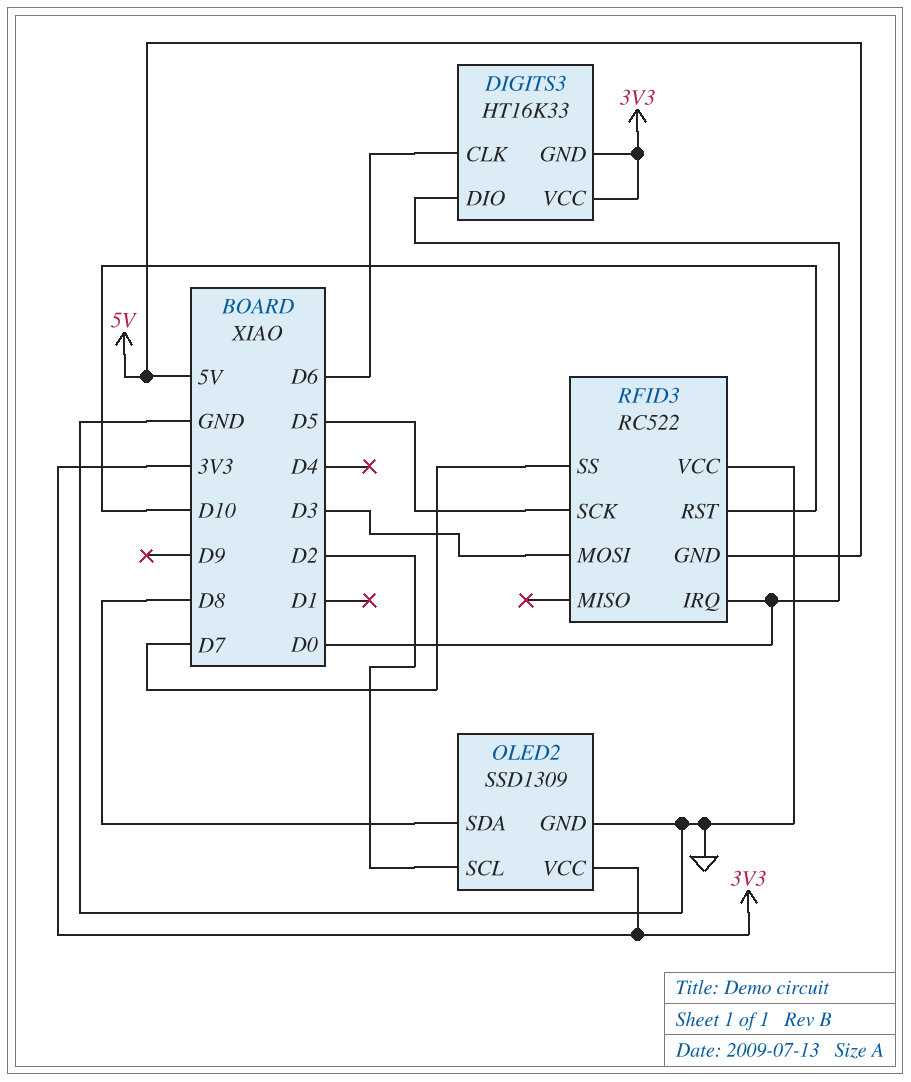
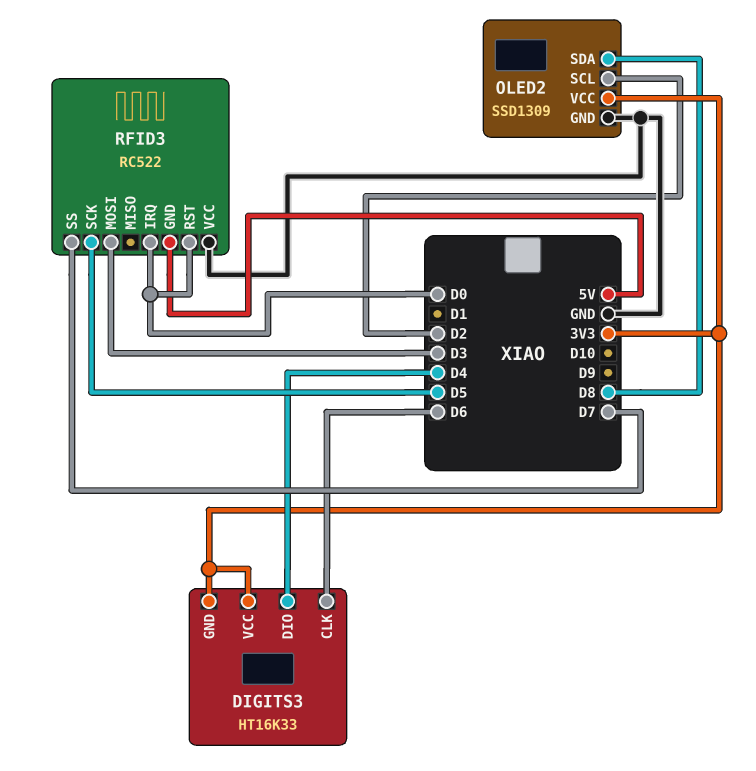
DIGITS3 pin DIO: D0 -> D4
RFID3 pin RST: D10 -> D0

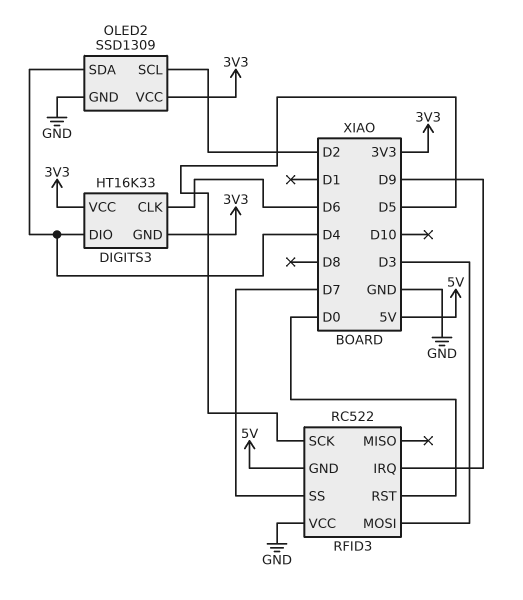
OLED2 pin SDA: D8 -> D4
RFID3 pin IRQ: D0 -> D9

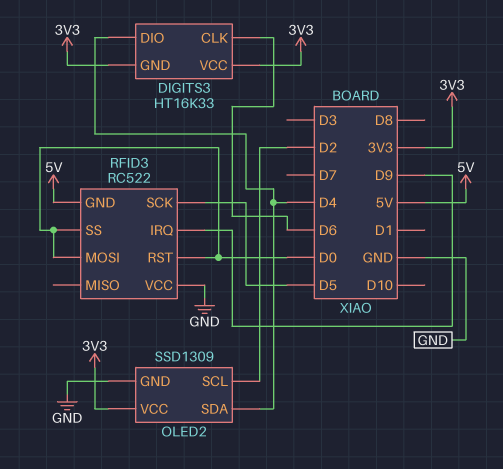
RFID3 pin MOSI: D3 -> D0
RFID3 pin SS: D7 -> D0

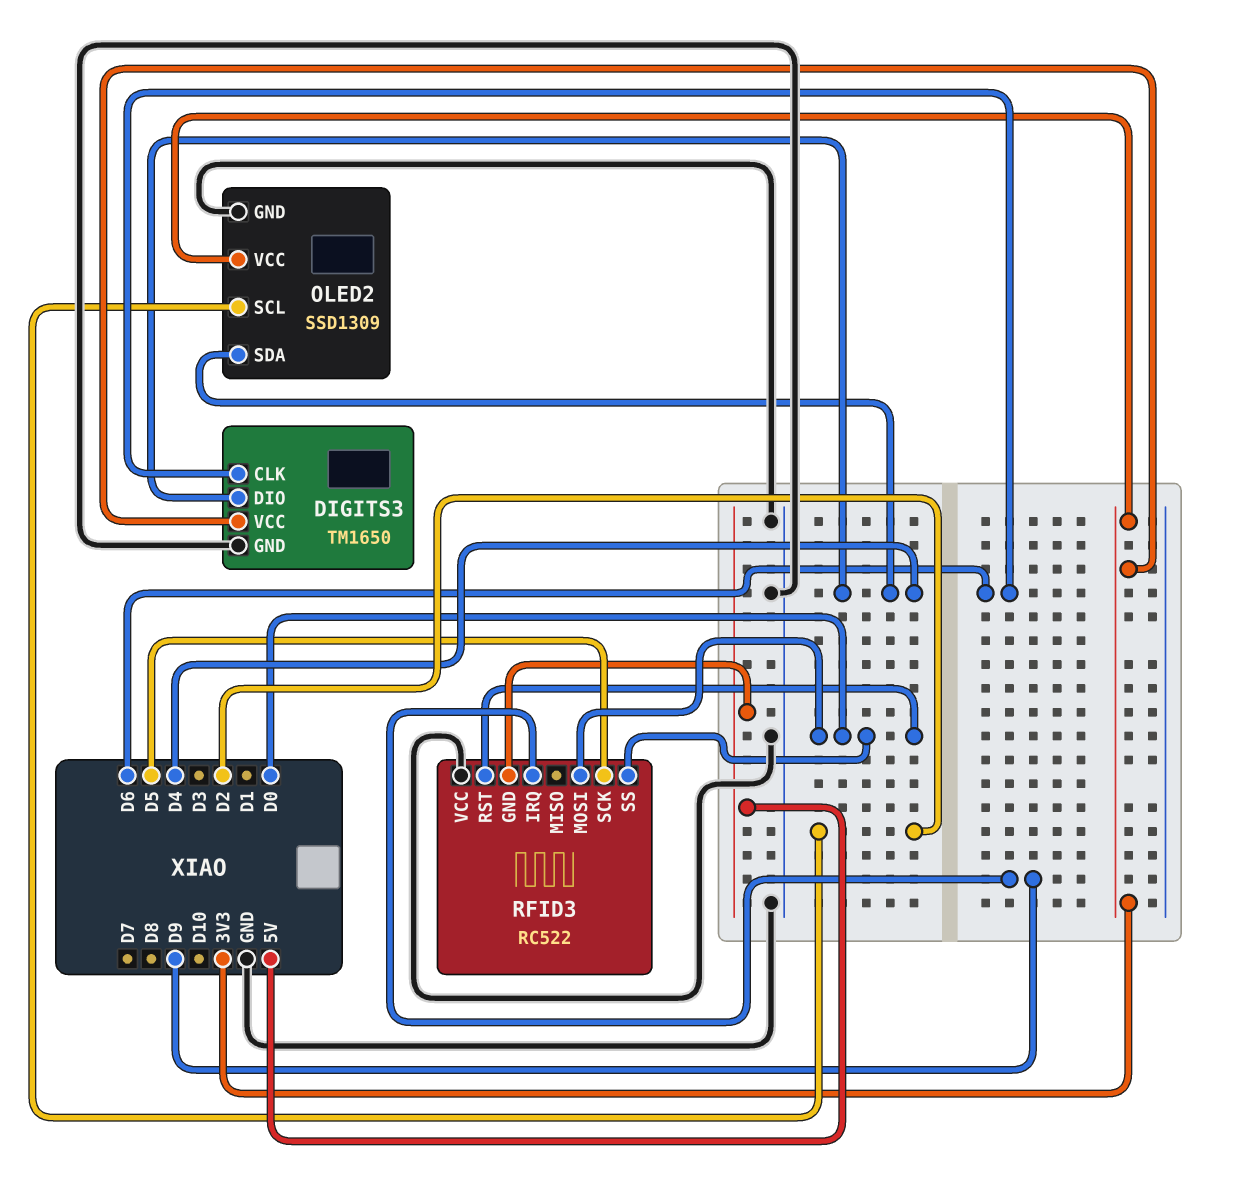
DIGITS3: HT16K33 -> TM1650
DIGITS3 pin GND: 3V3 -> GND

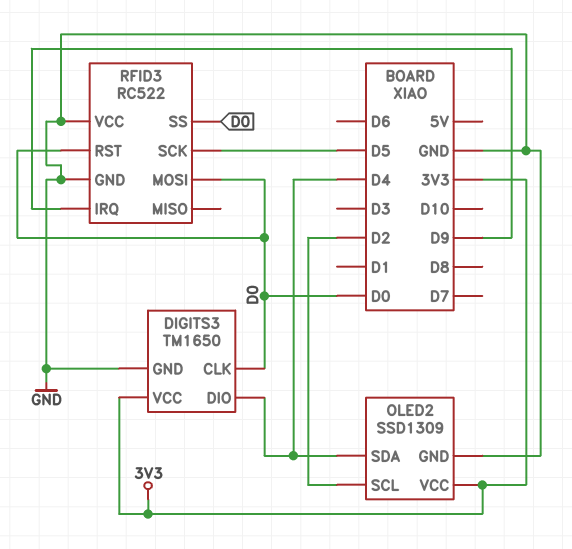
DIGITS3 pin CLK: D6 -> D0
RFID3 pin GND: 5V -> GND

